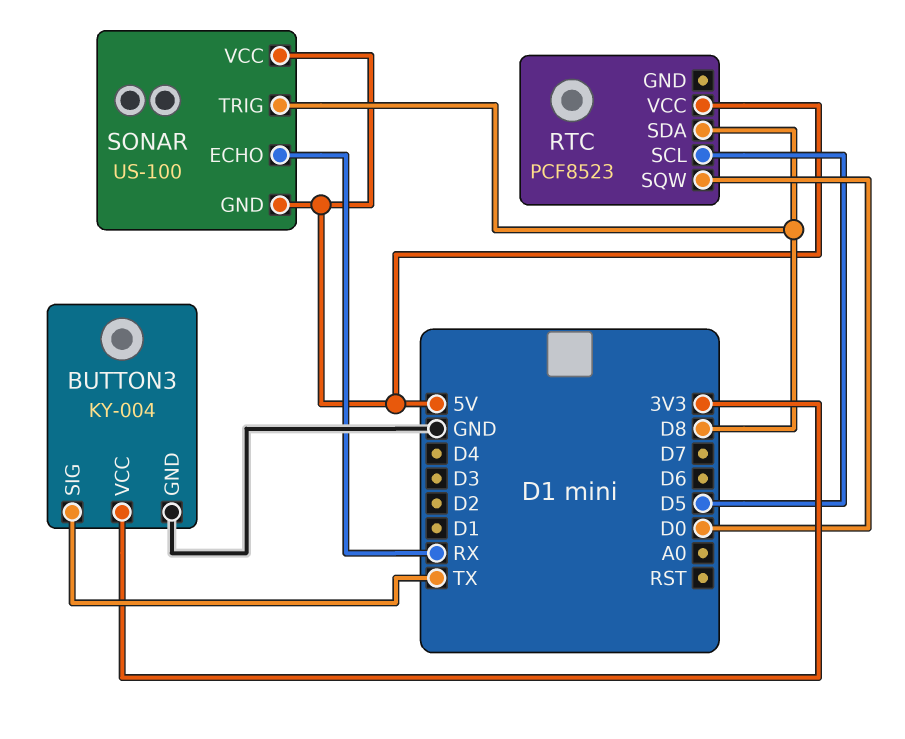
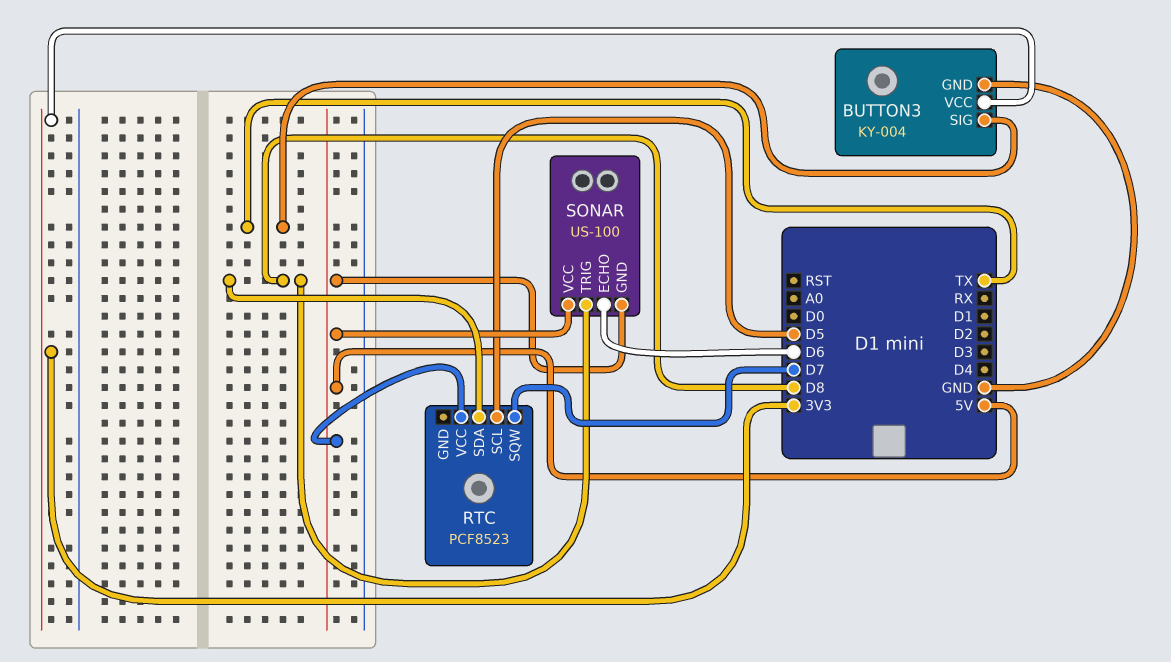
RTC pin SQW: D0 -> D7
SONAR pin ECHO: RX -> D6

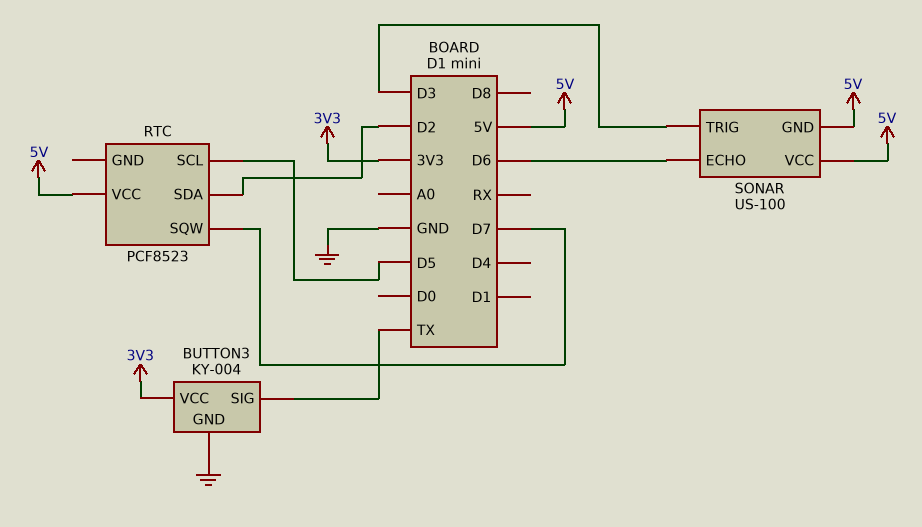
RTC pin SDA: D8 -> D2
SONAR pin TRIG: D8 -> D3

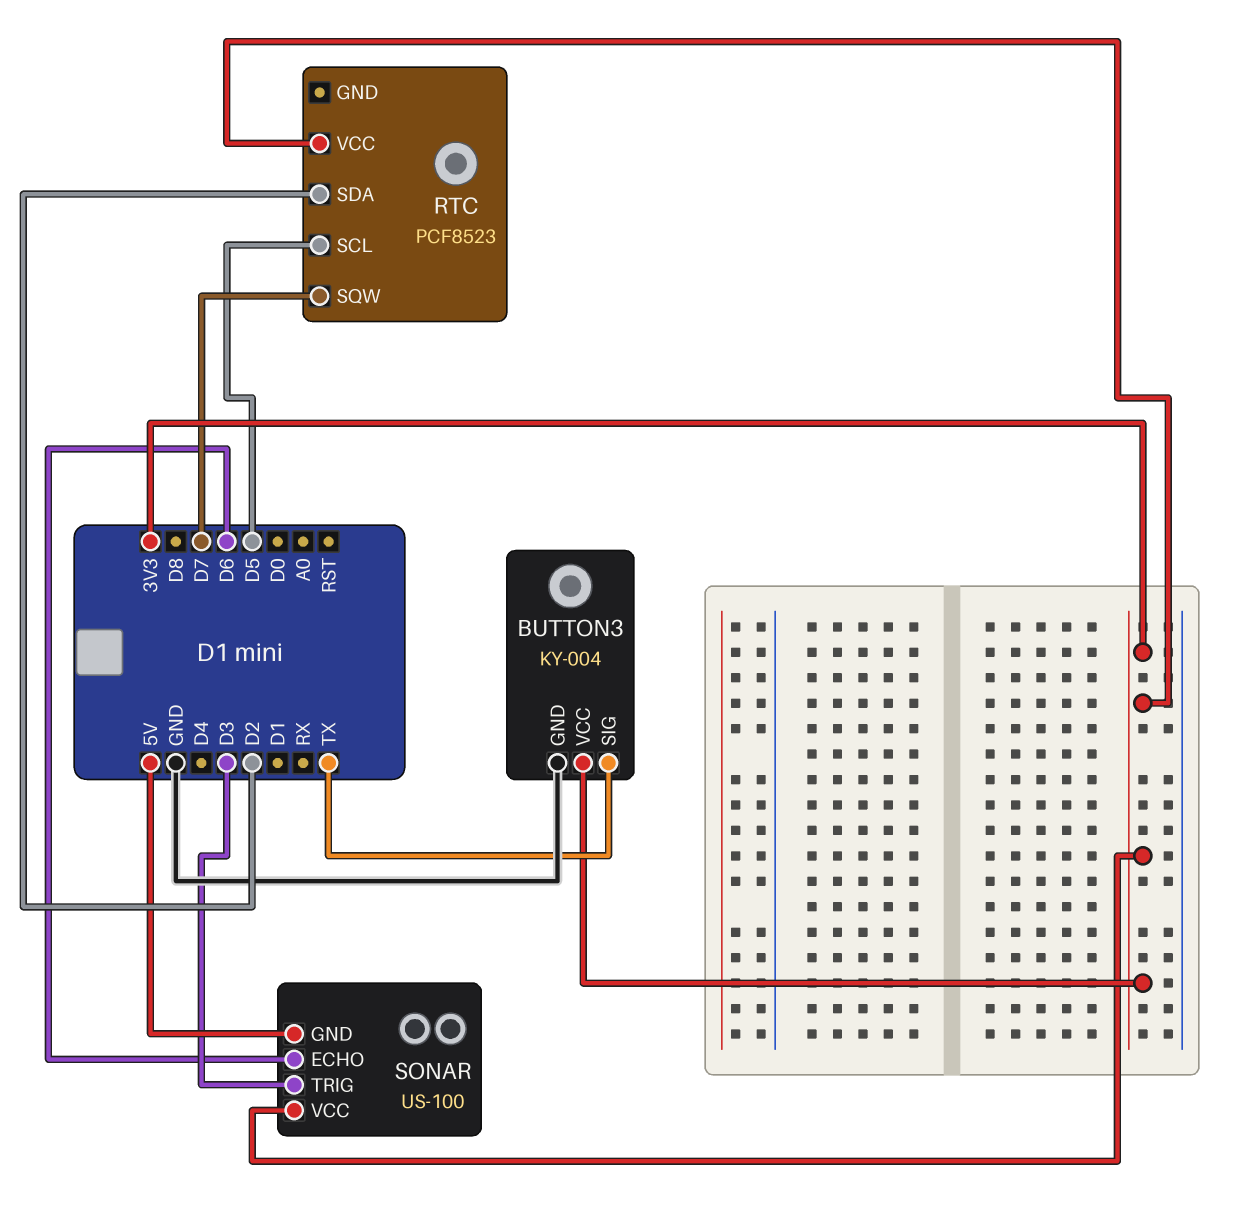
RTC pin VCC: 5V -> 3V3
SONAR pin VCC: 5V -> 3V3

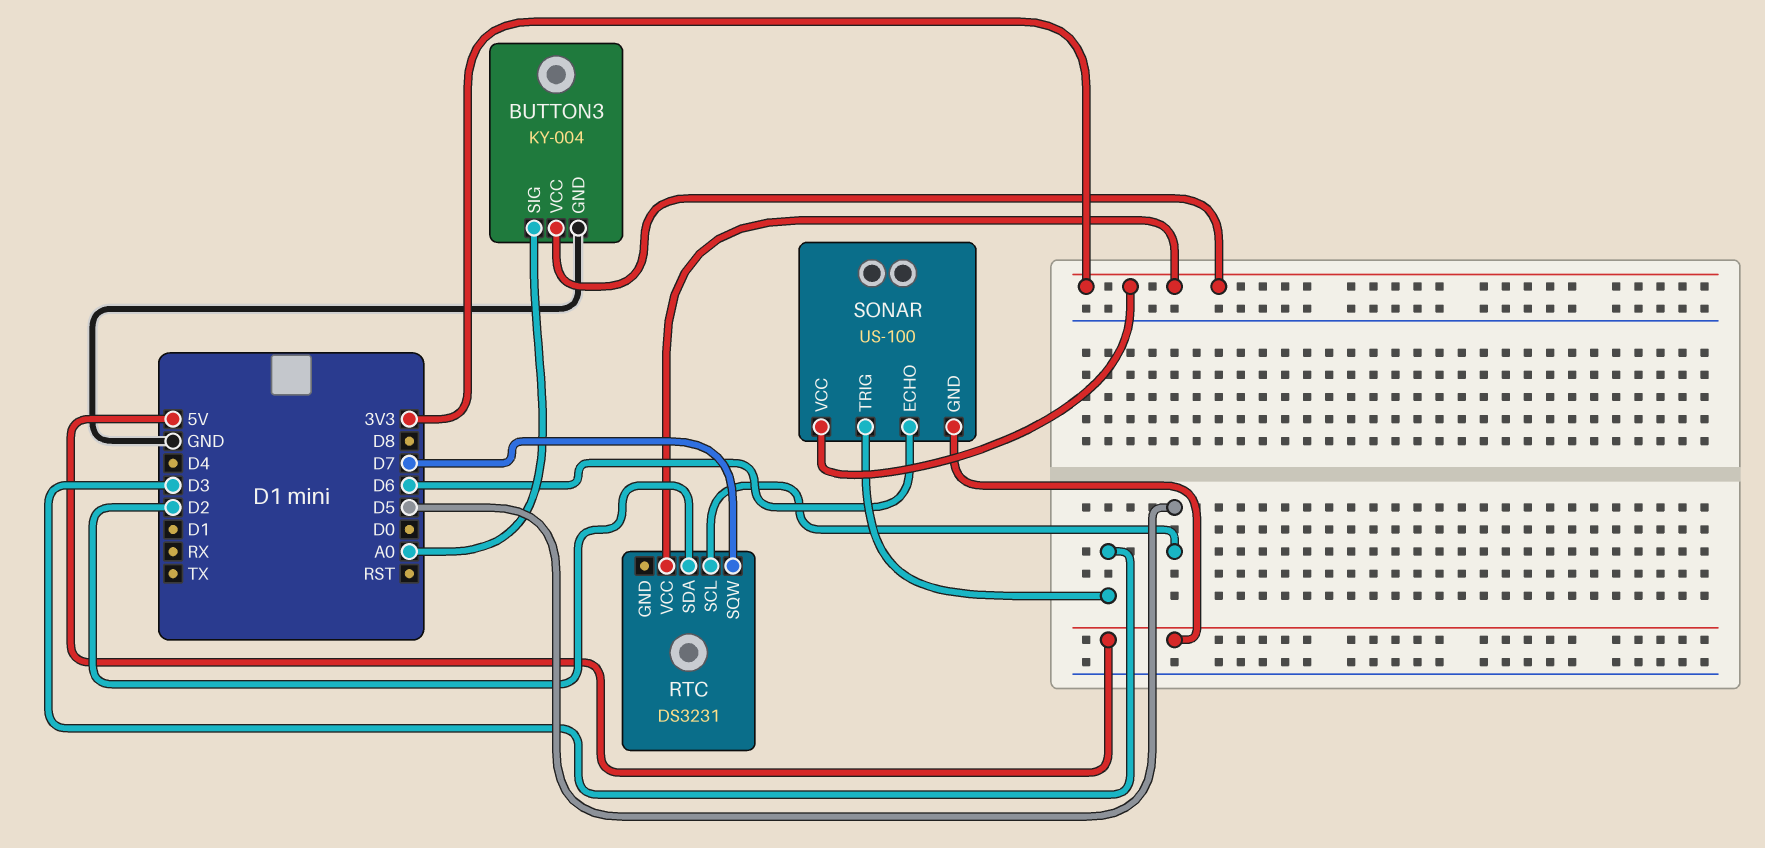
BUTTON3 pin SIG: TX -> A0
RTC: PCF8523 -> DS3231

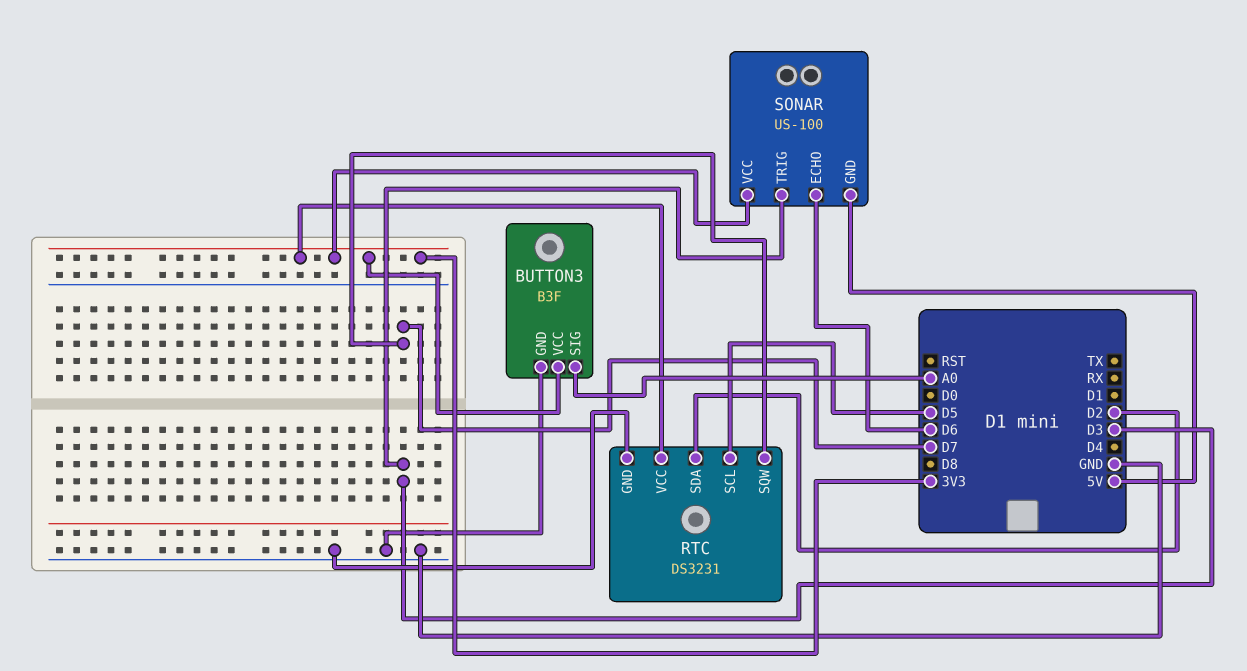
BUTTON3: KY-004 -> B3F
RTC pin GND: none -> GND

